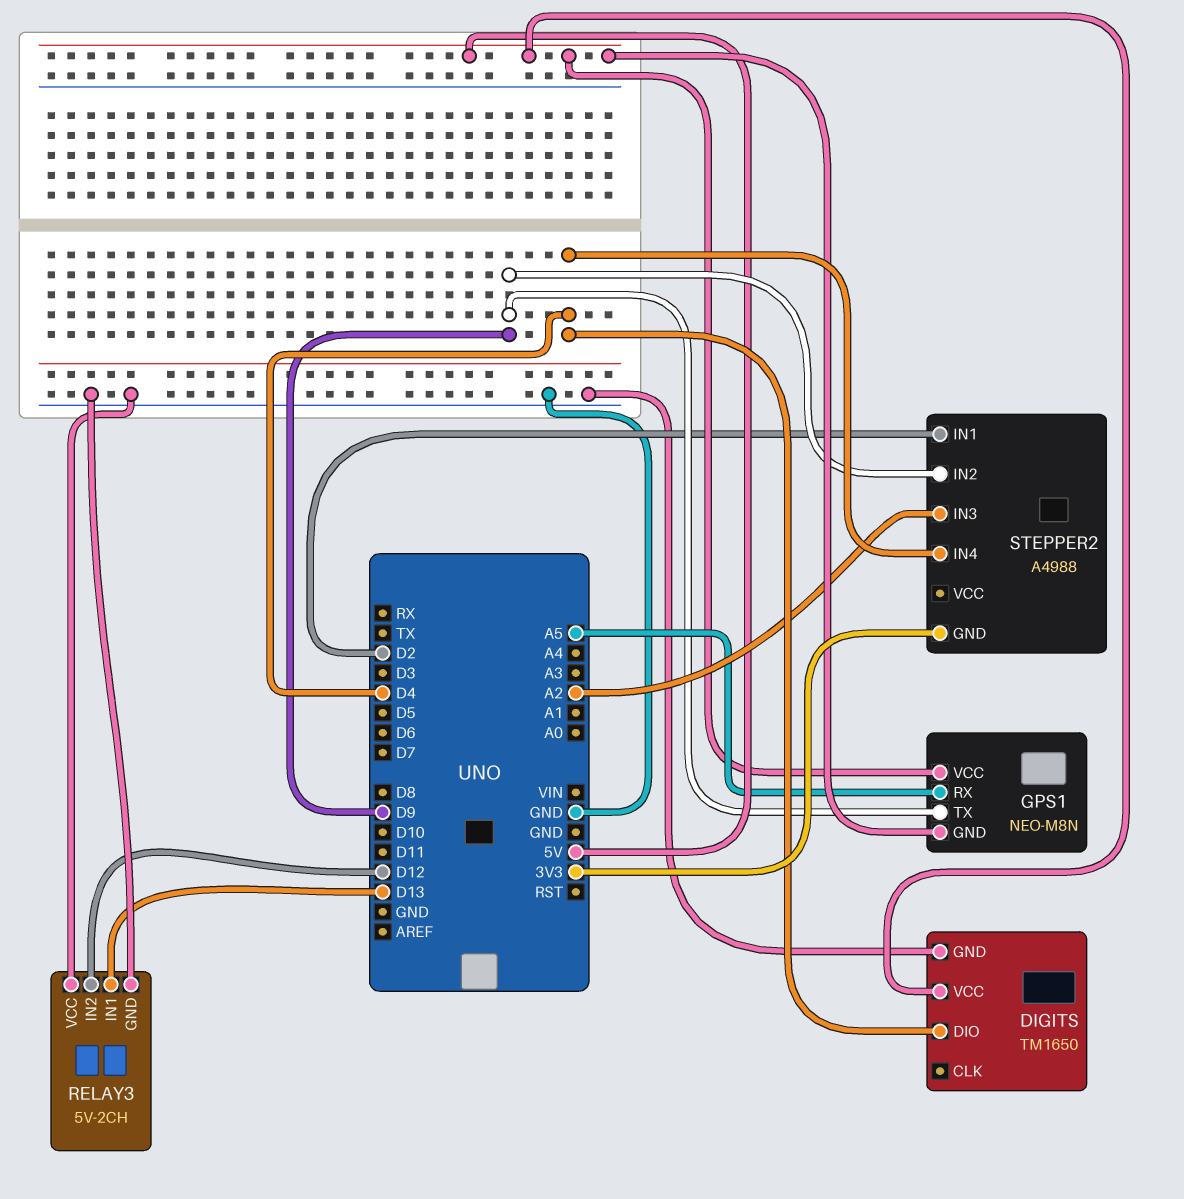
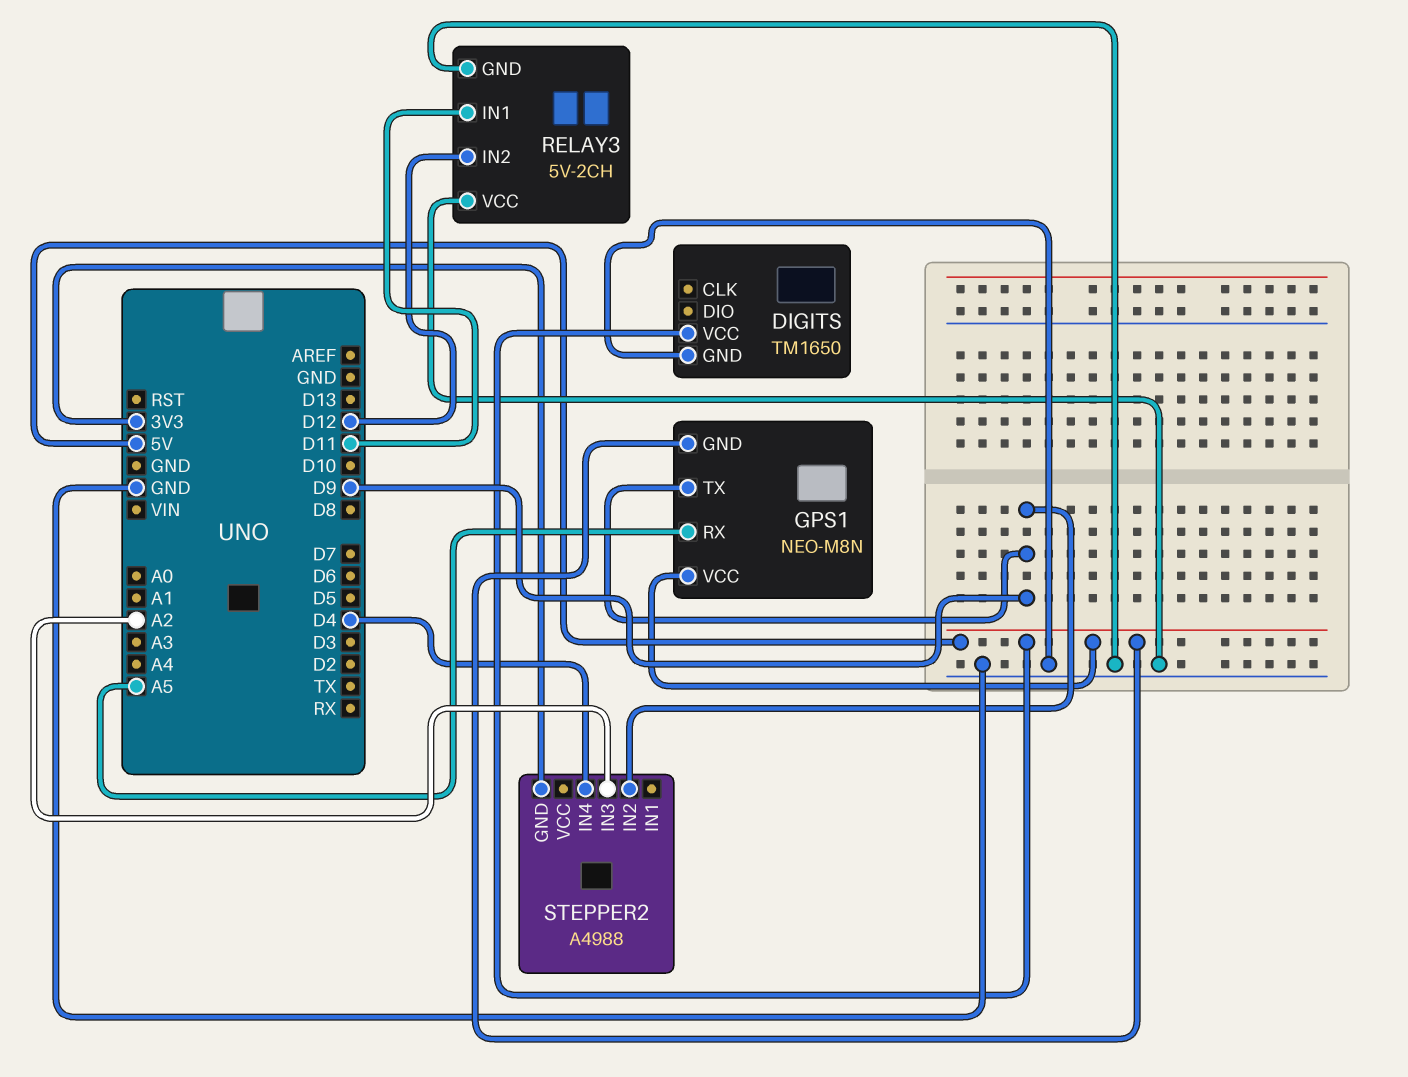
DIGITS pin DIO: D4 -> none
RELAY3 pin IN1: D13 -> D11
STEPPER2 pin IN1: D2 -> none

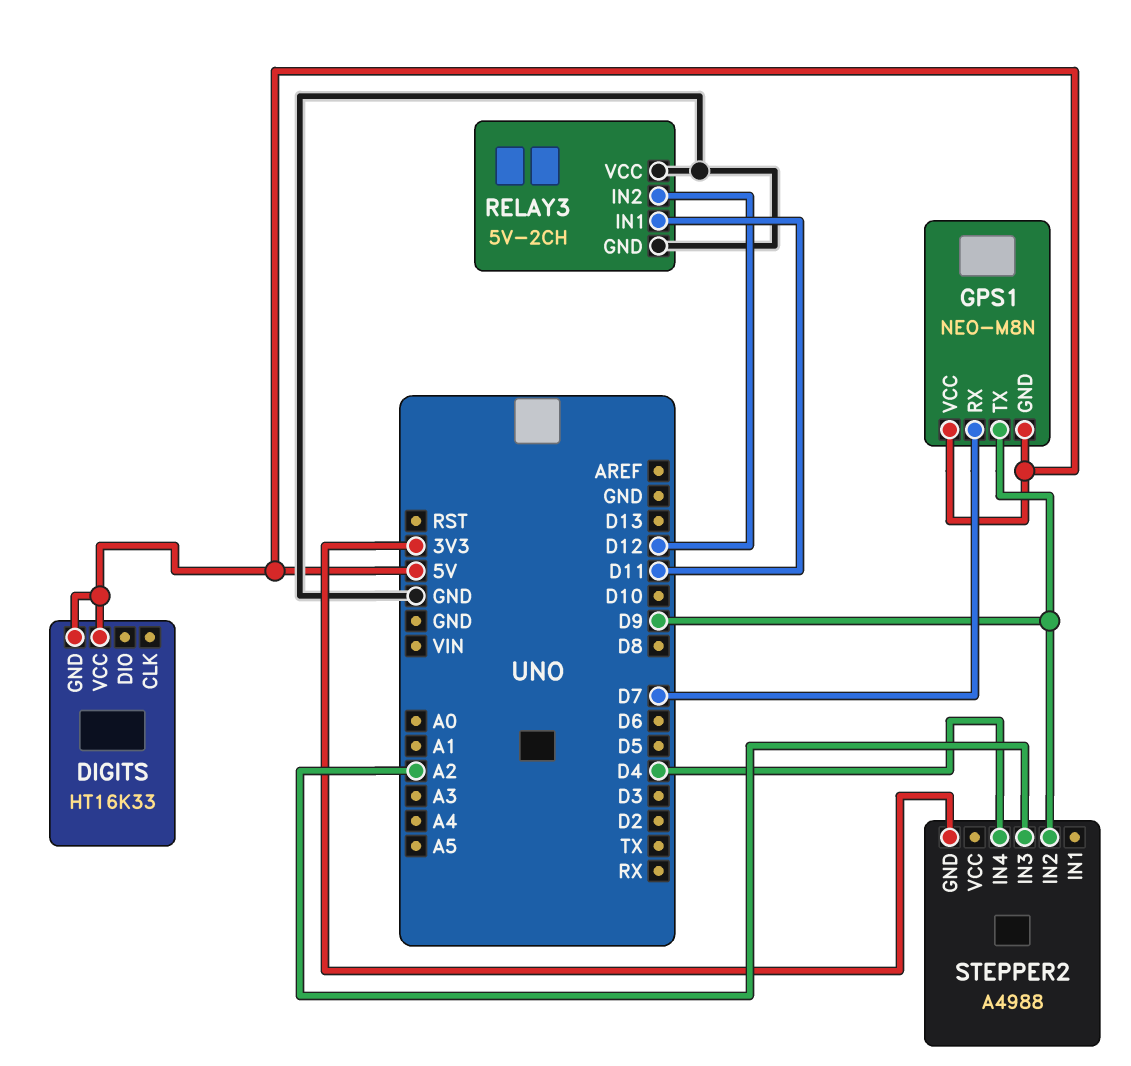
DIGITS: TM1650 -> HT16K33
DIGITS pin GND: GND -> 5V
GPS1 pin RX: A5 -> D7

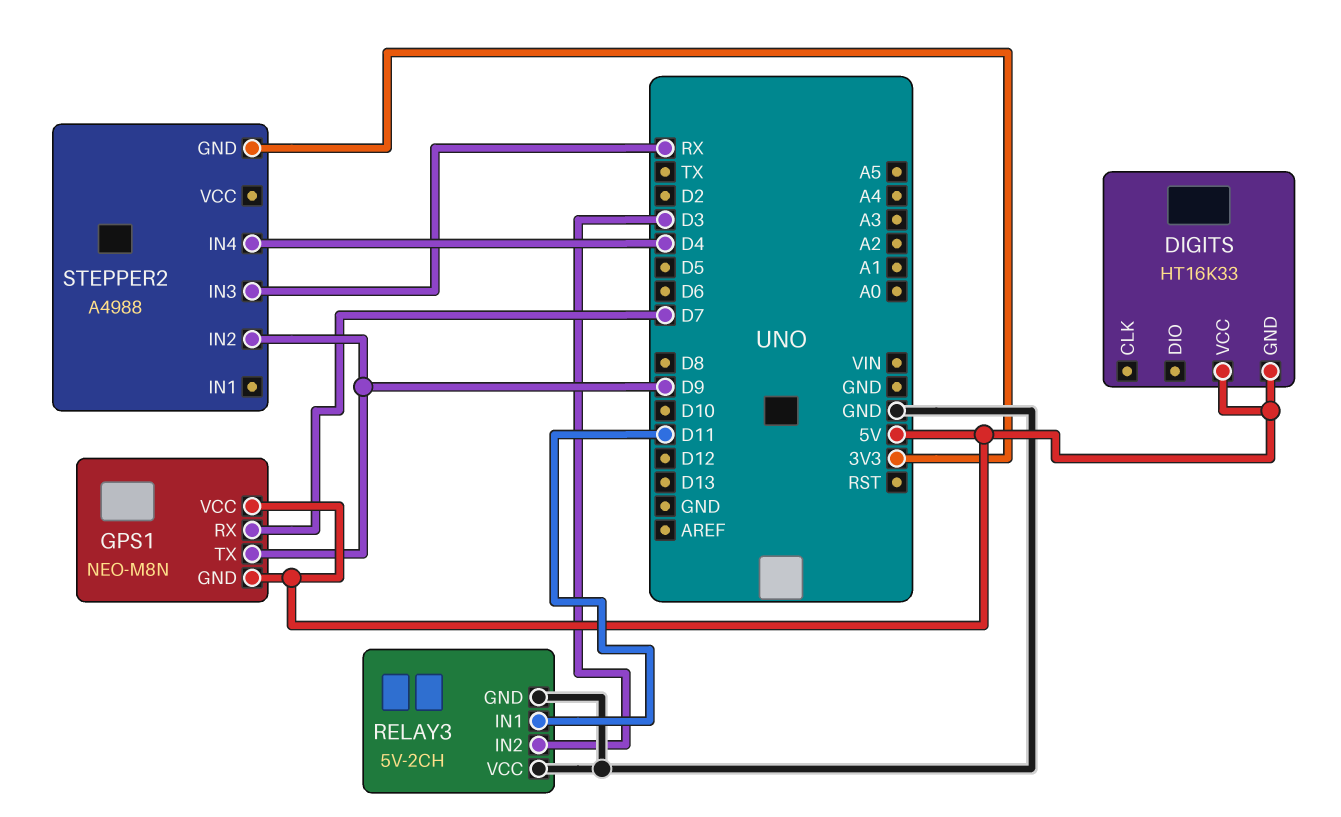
RELAY3 pin IN2: D12 -> D3
STEPPER2 pin IN3: A2 -> RX

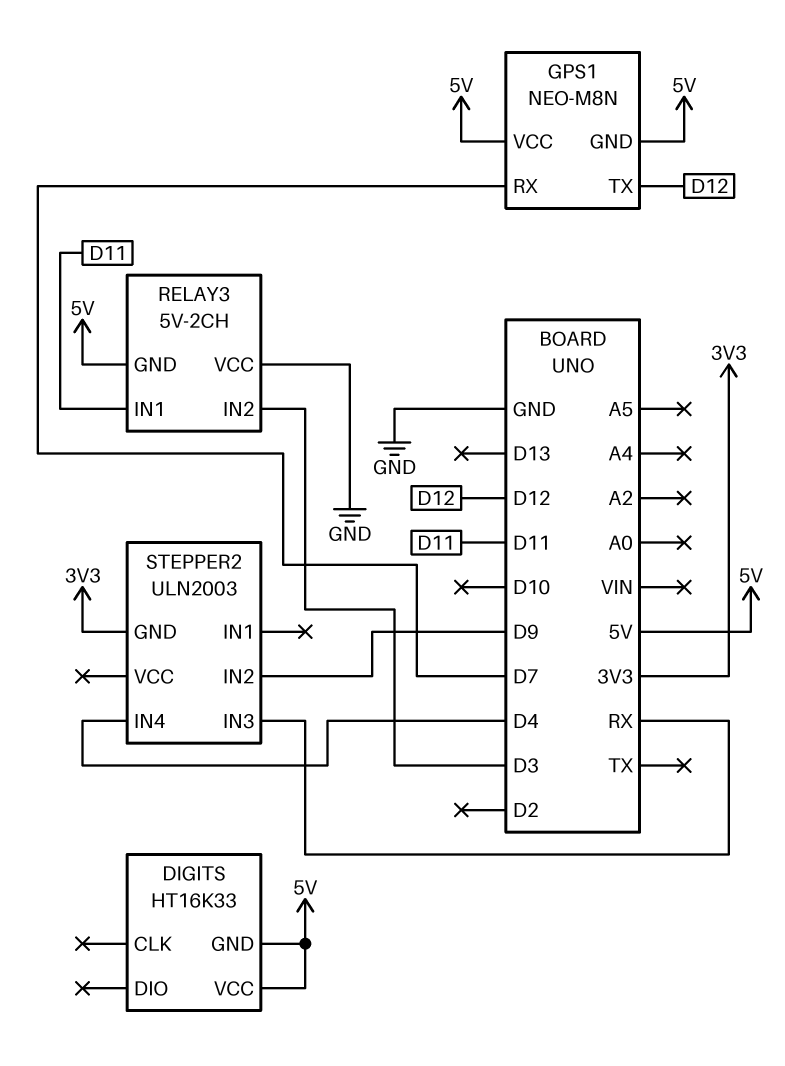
GPS1 pin TX: D9 -> D12
RELAY3 pin GND: GND -> 5V
STEPPER2: A4988 -> ULN2003

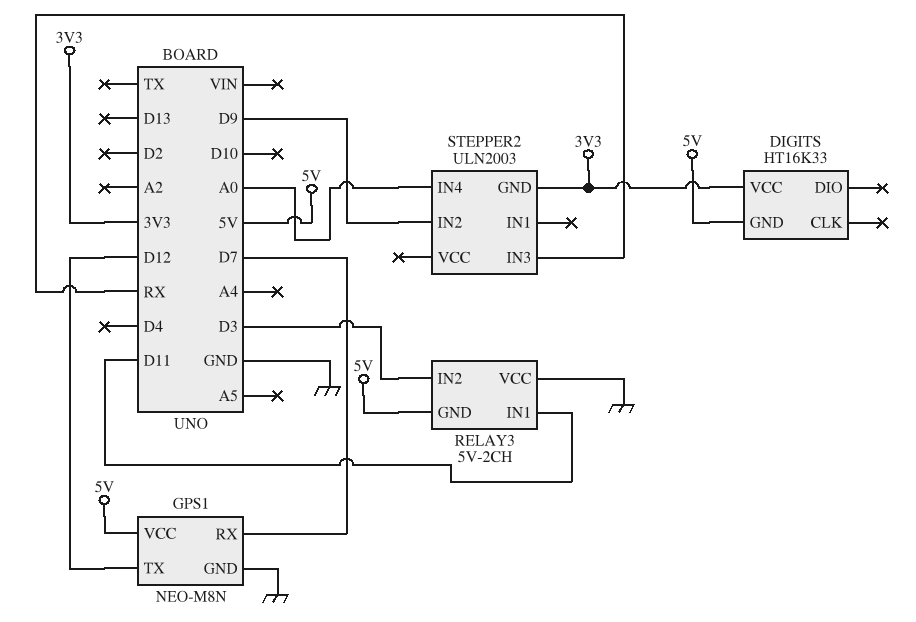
DIGITS pin VCC: 5V -> 3V3
GPS1 pin GND: 5V -> GND
STEPPER2 pin IN4: D4 -> A0

